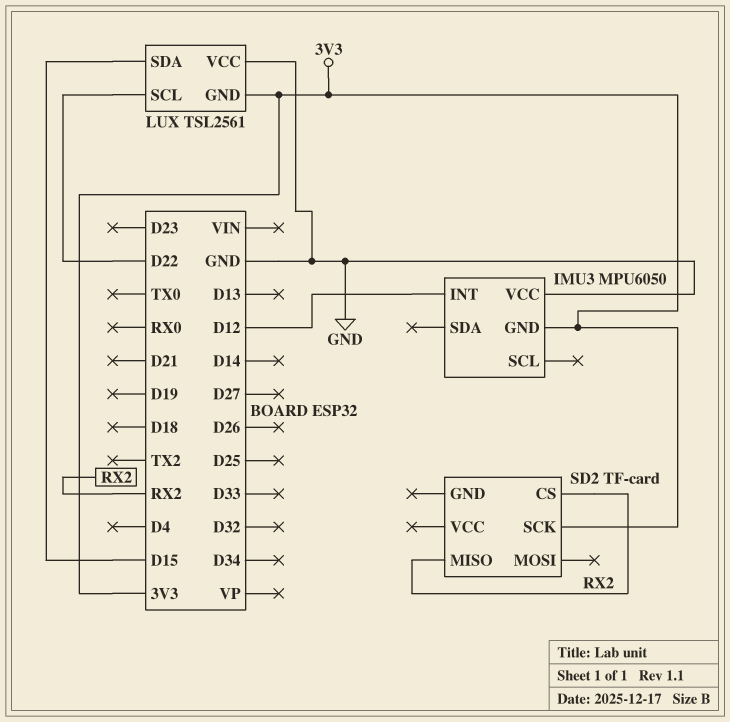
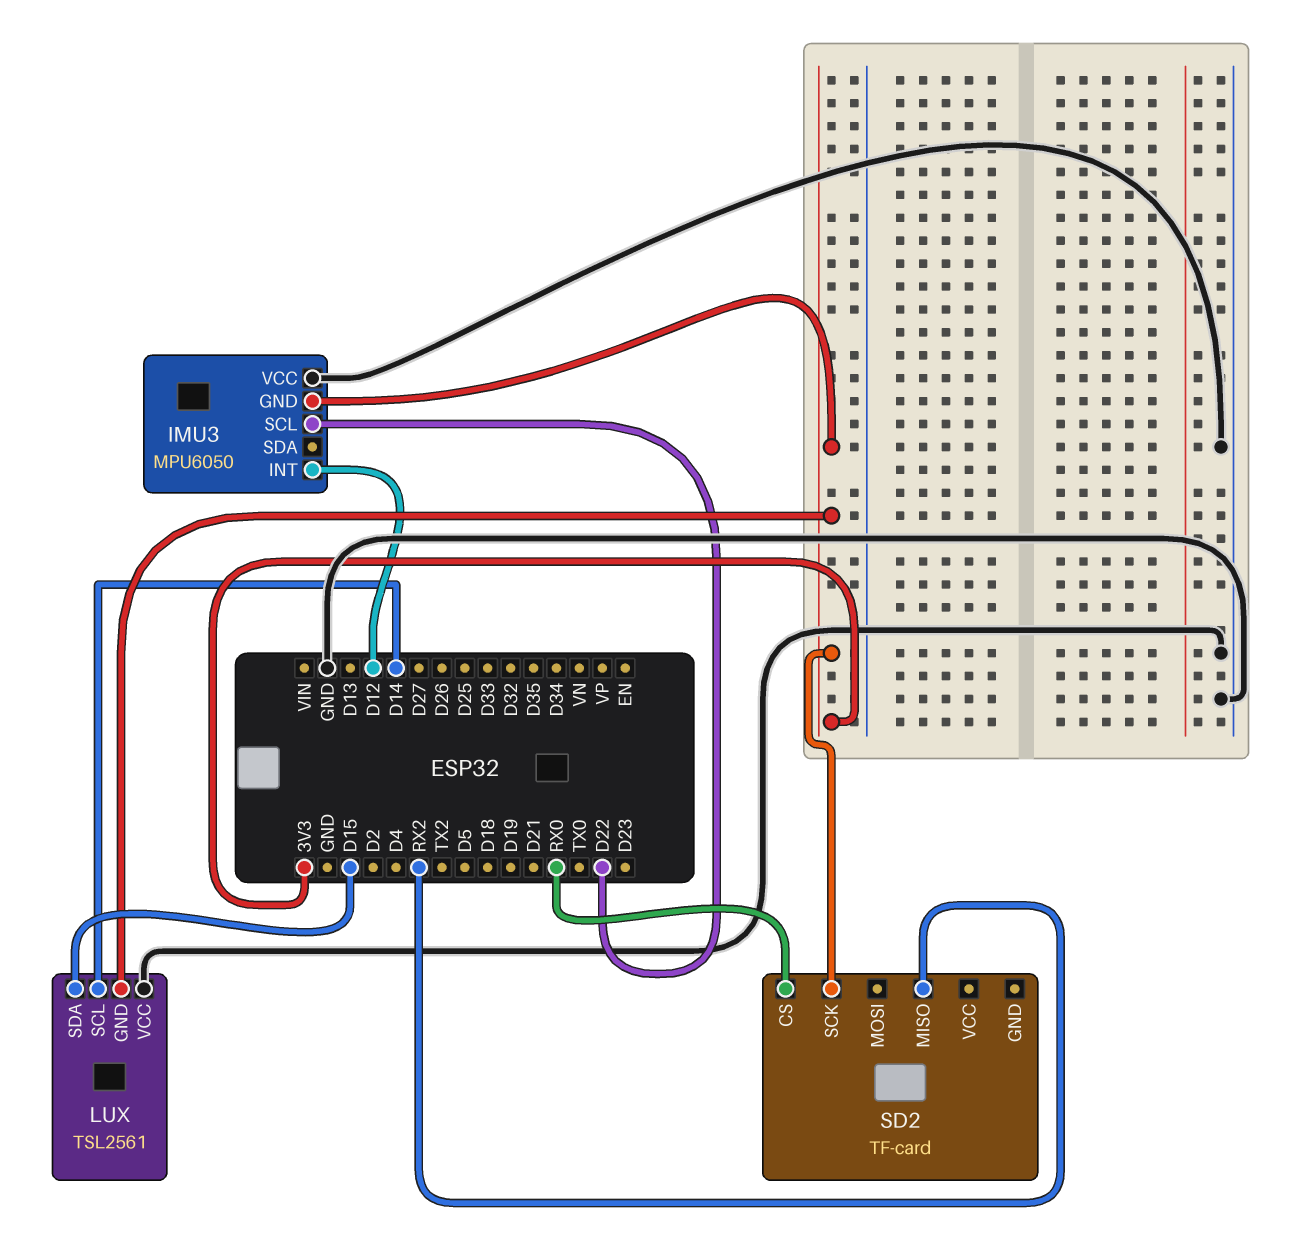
IMU3 pin SCL: none -> D22
LUX pin SCL: D22 -> D14
SD2 pin CS: RX2 -> RX0

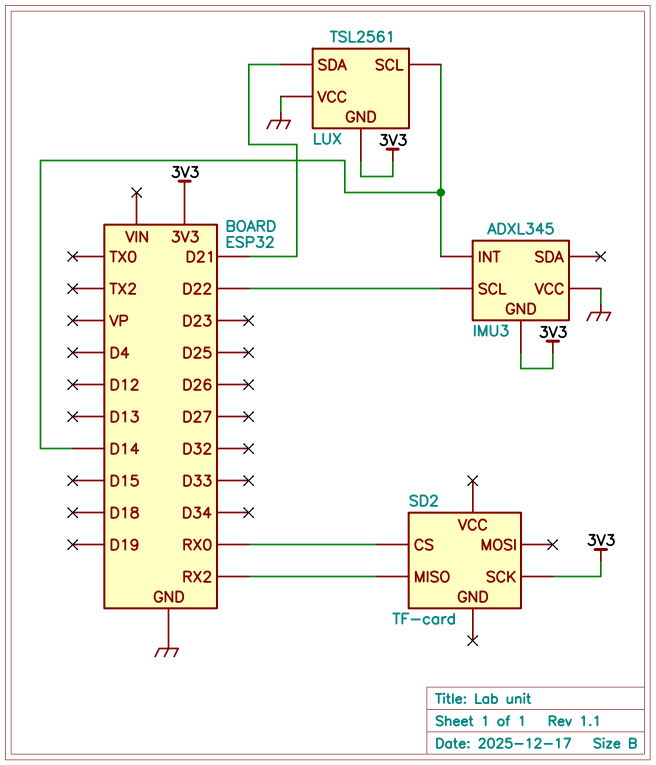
IMU3: MPU6050 -> ADXL345
IMU3 pin INT: D12 -> D14
LUX pin SDA: D15 -> D21

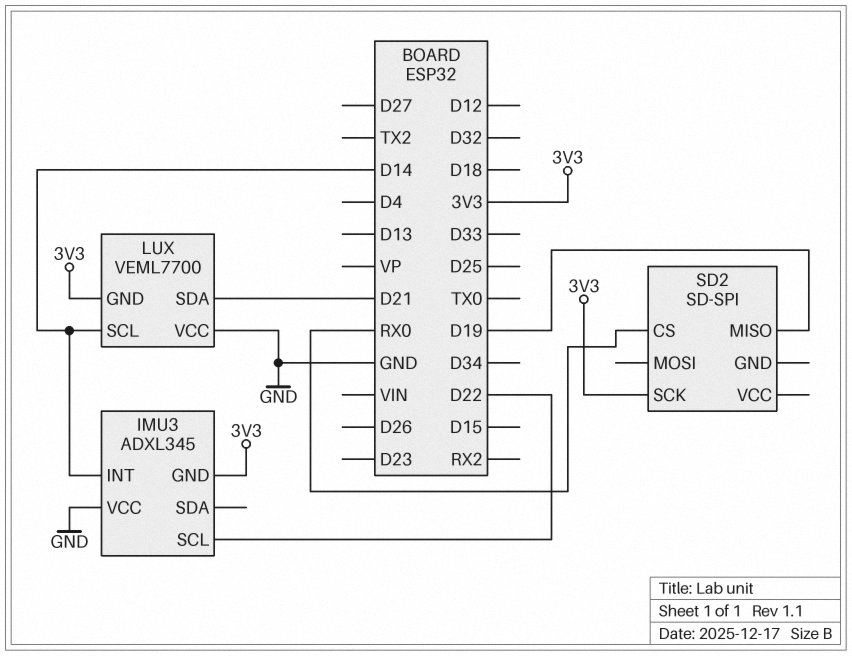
LUX: TSL2561 -> VEML7700
SD2: TF-card -> SD-SPI
SD2 pin MISO: RX2 -> D19

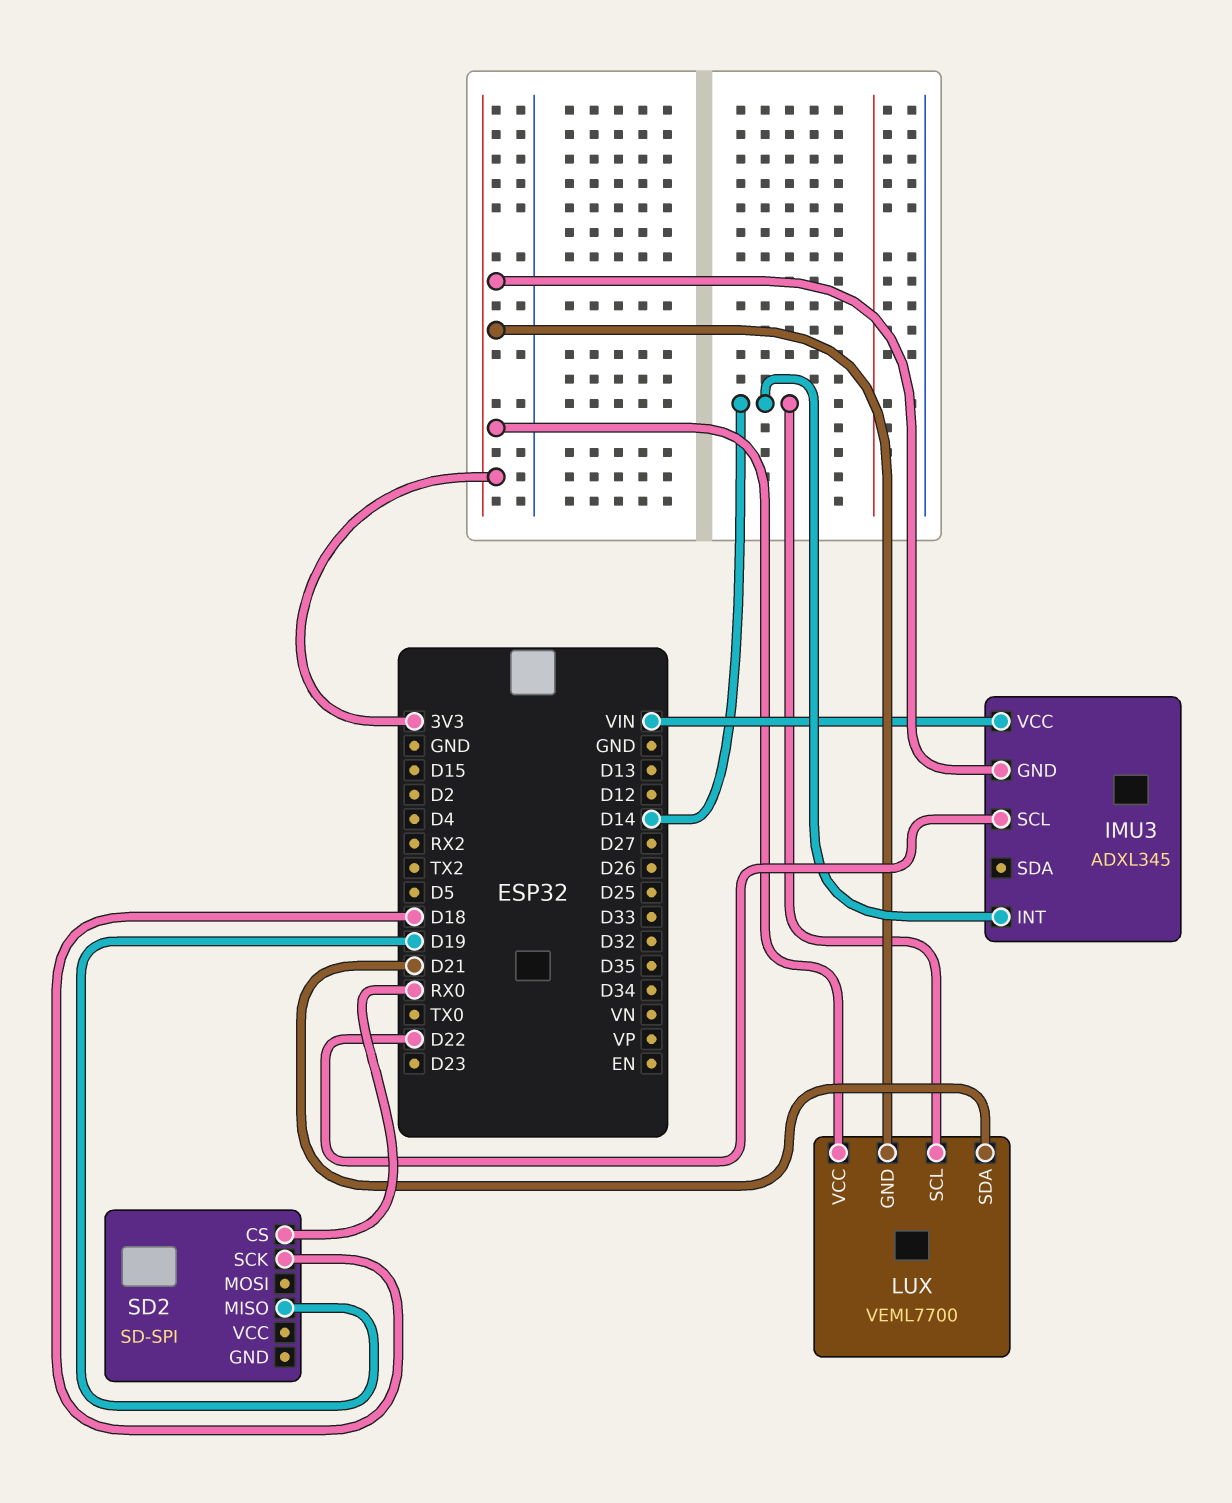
IMU3 pin VCC: GND -> VIN
LUX pin VCC: GND -> 3V3
SD2 pin SCK: 3V3 -> D18

